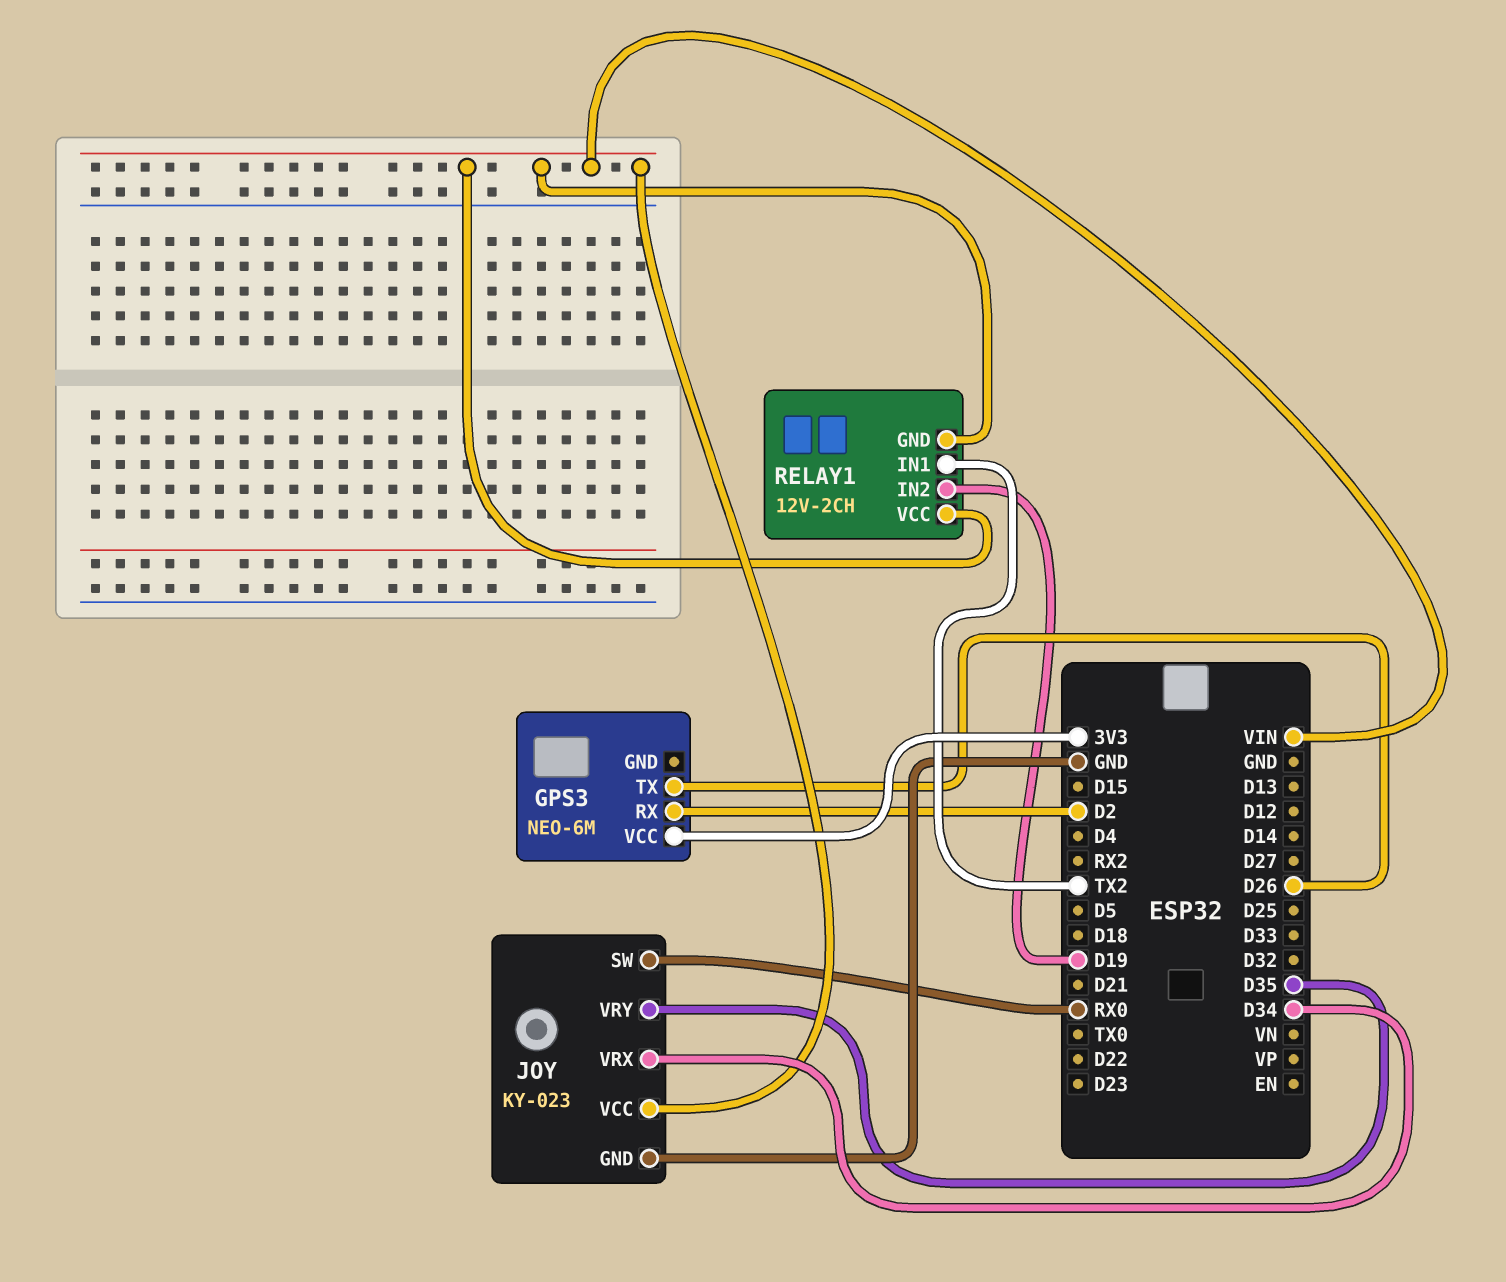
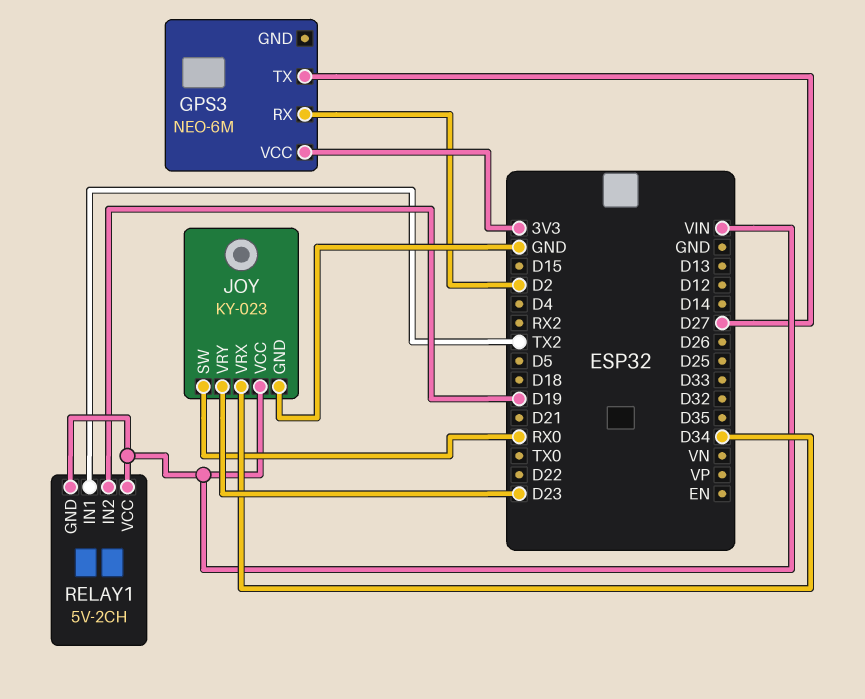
GPS3 pin TX: D26 -> D27
JOY pin VRY: D35 -> D23
RELAY1: 12V-2CH -> 5V-2CH

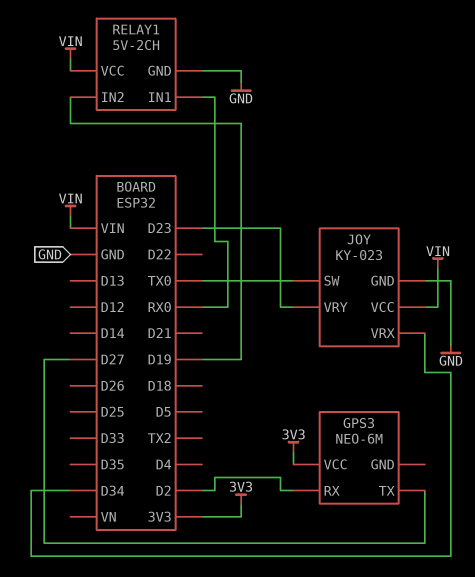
JOY pin SW: RX0 -> TX0
RELAY1 pin GND: VIN -> GND
RELAY1 pin IN1: TX2 -> RX0

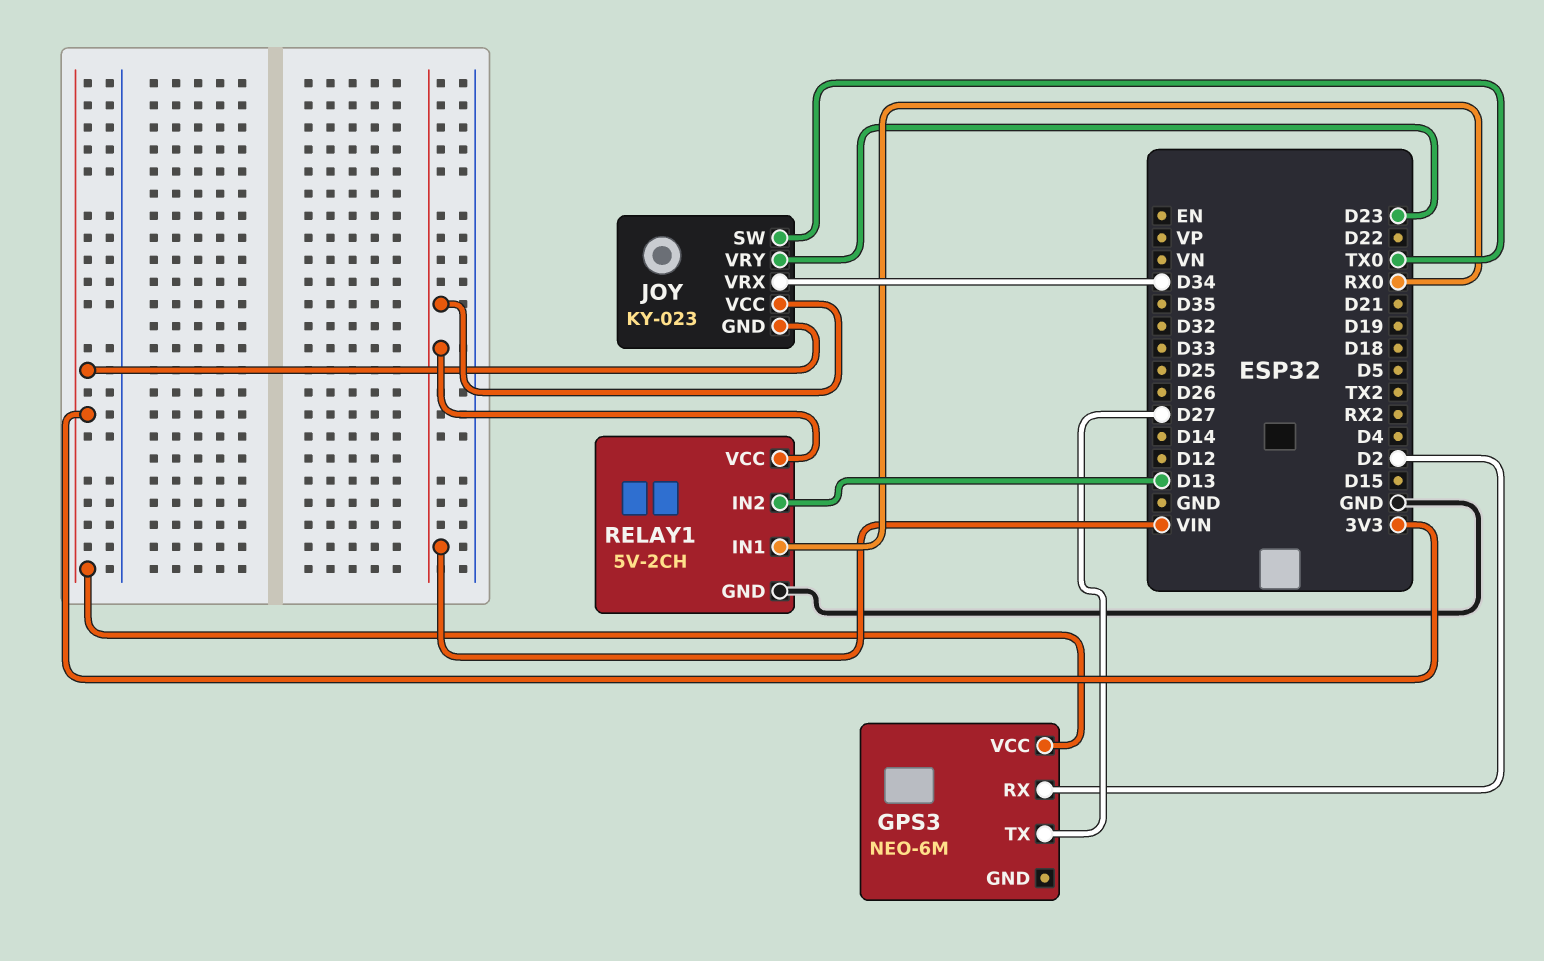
JOY pin GND: GND -> 3V3
RELAY1 pin IN2: D19 -> D13

